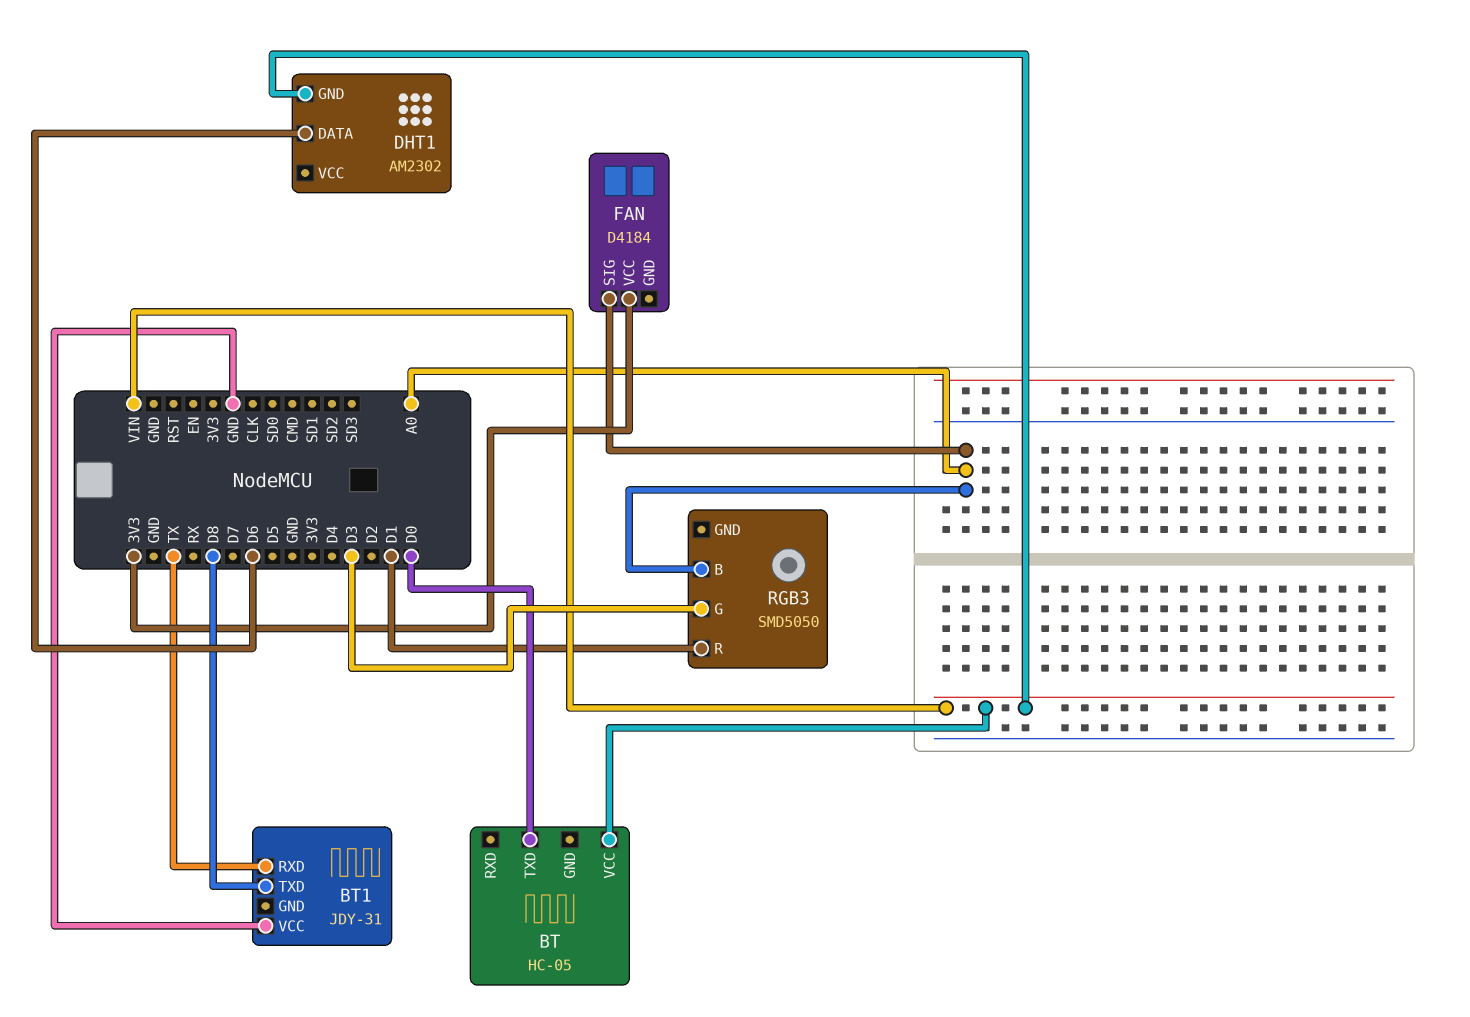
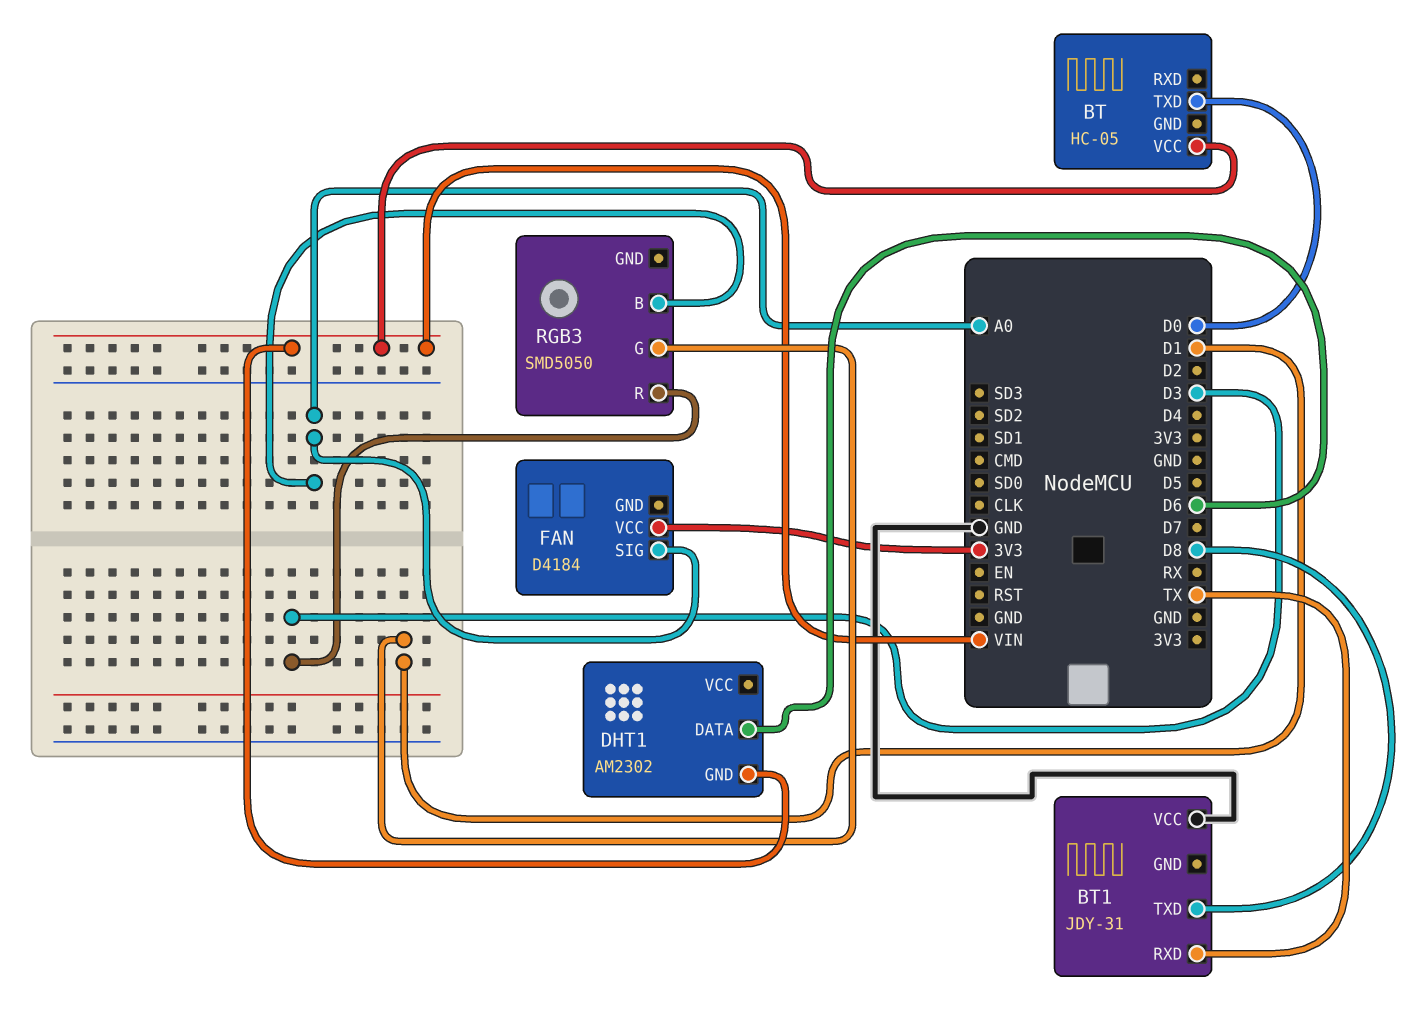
RGB3 pin G: D3 -> D1
RGB3 pin R: D1 -> D3

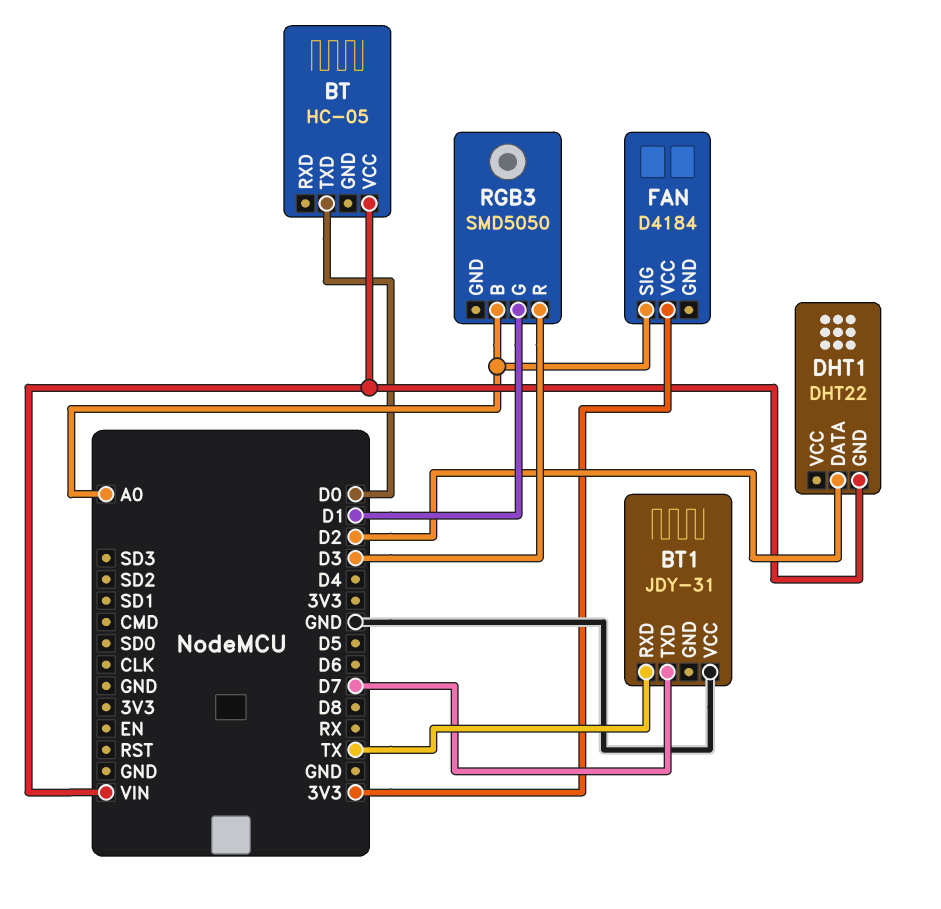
BT1 pin TXD: D8 -> D7
DHT1: AM2302 -> DHT22
DHT1 pin DATA: D6 -> D2

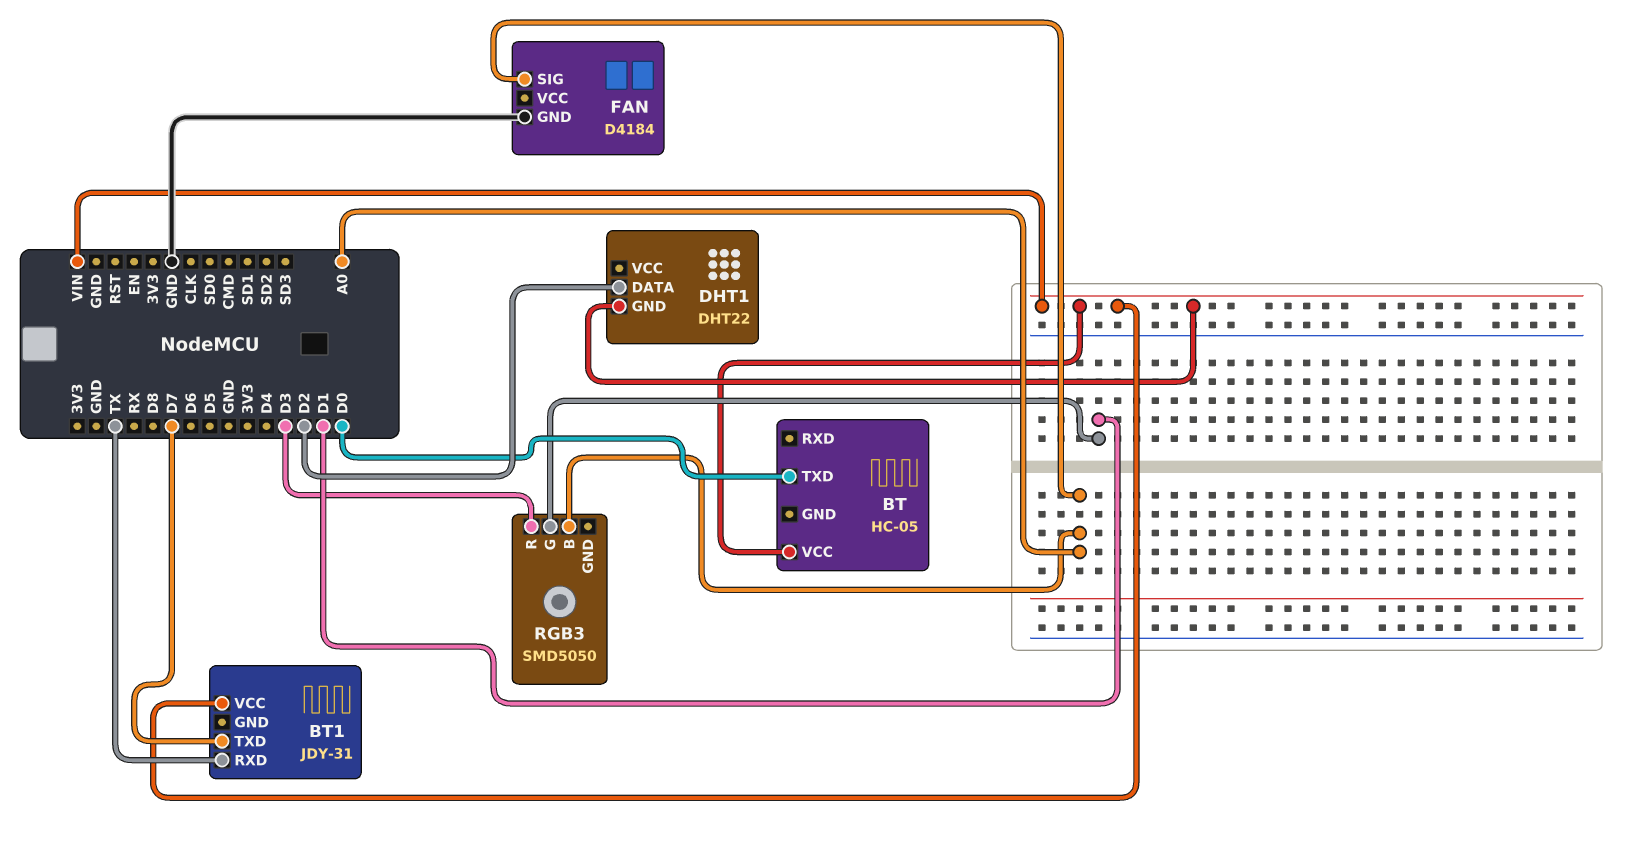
BT1 pin VCC: GND -> VIN
FAN pin GND: none -> GND
FAN pin VCC: 3V3 -> none

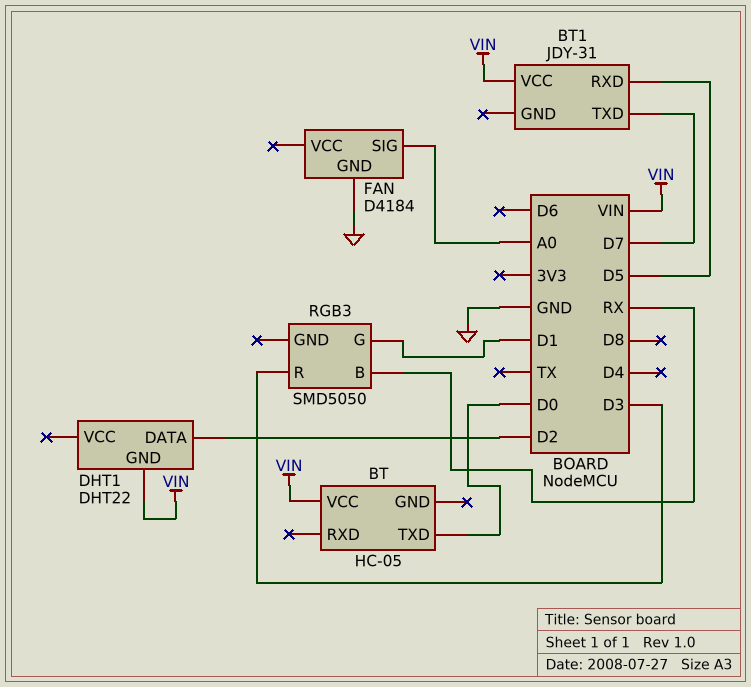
BT1 pin RXD: TX -> D5
RGB3 pin B: A0 -> RX

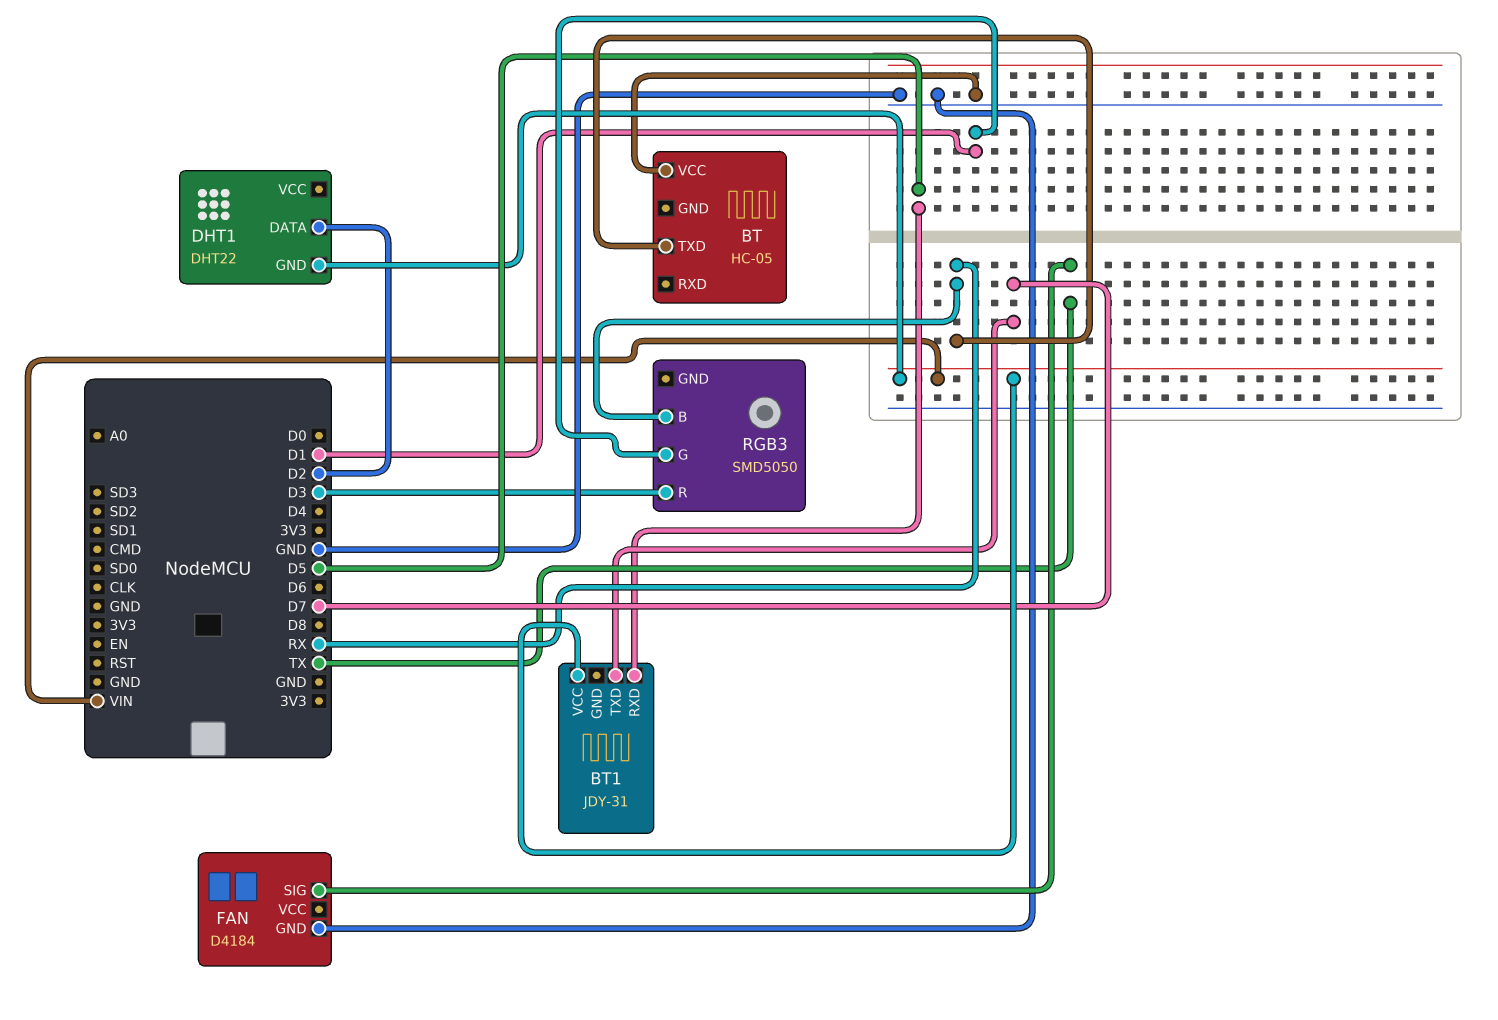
BT pin TXD: D0 -> RX
BT pin VCC: VIN -> GND
FAN pin SIG: A0 -> TX

